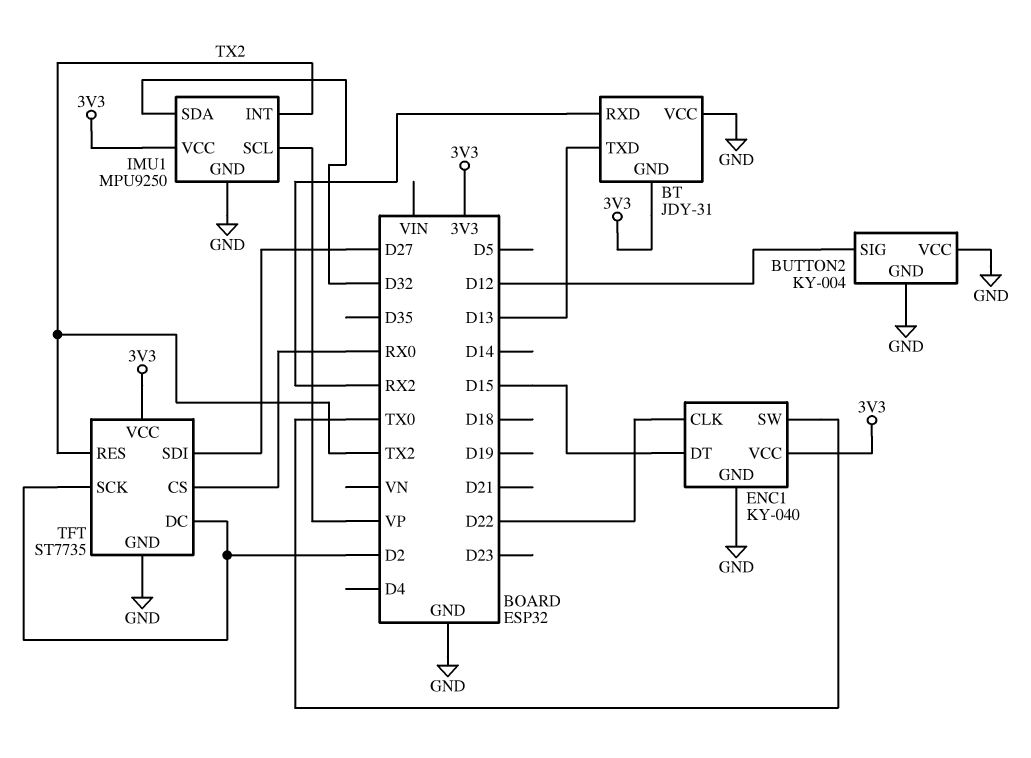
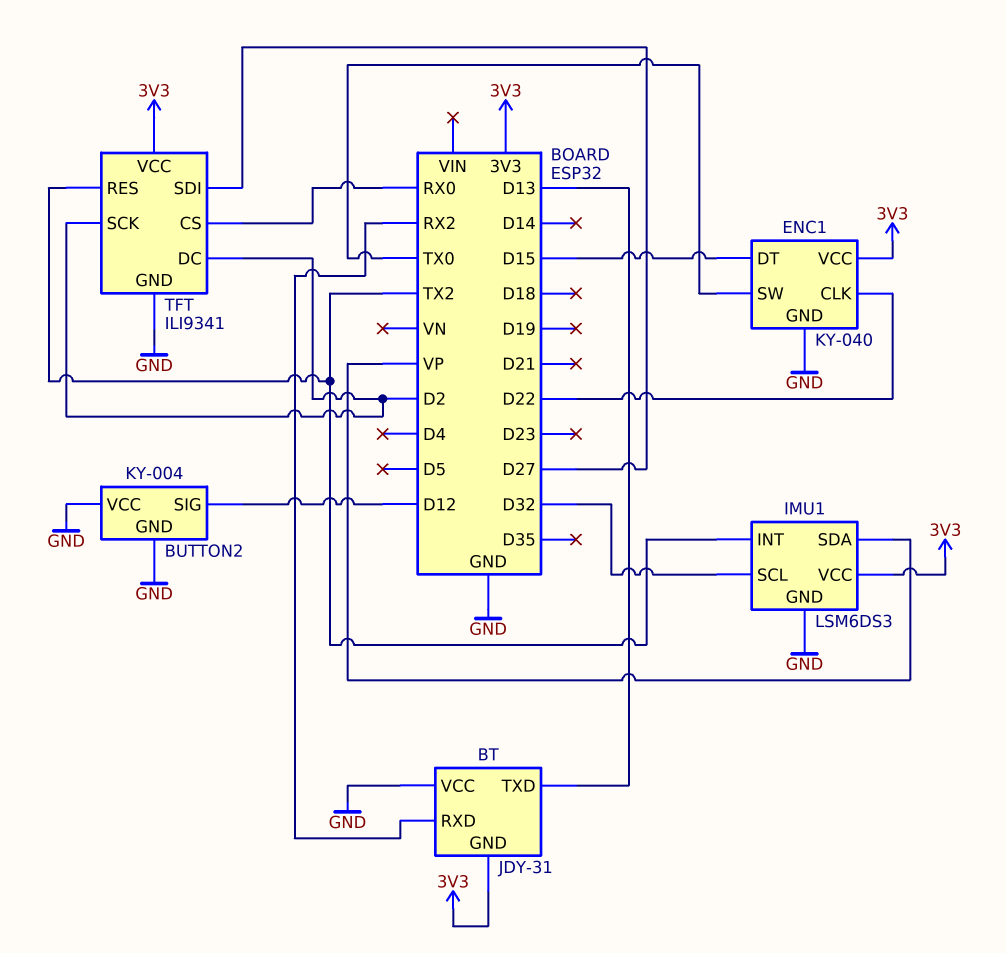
IMU1: MPU9250 -> LSM6DS3
IMU1 pin SCL: VP -> D32
IMU1 pin SDA: D32 -> VP
TFT: ST7735 -> ILI9341

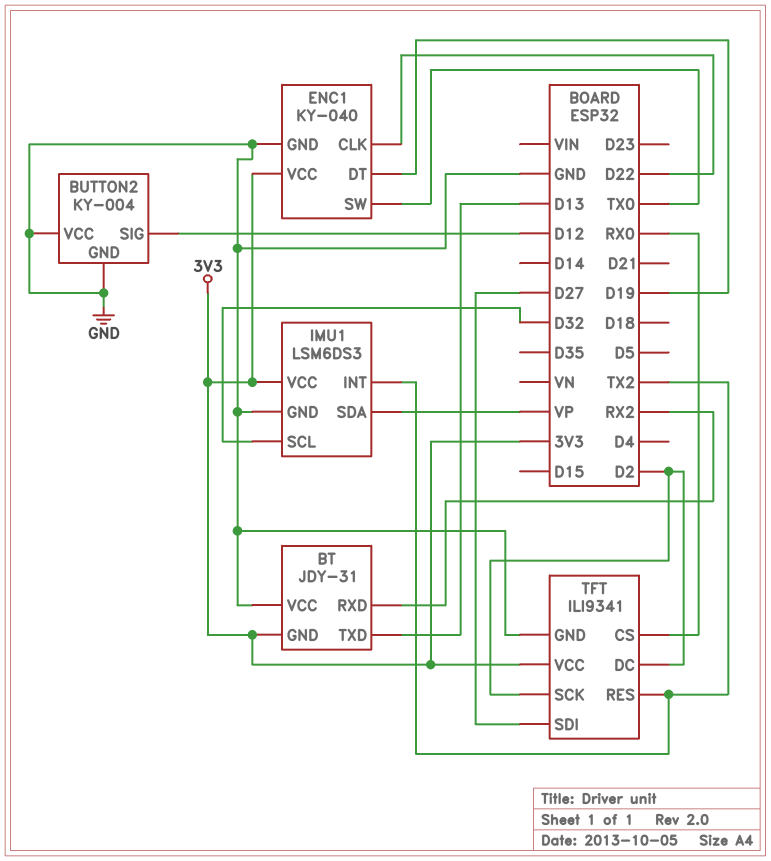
ENC1 pin DT: D15 -> D19

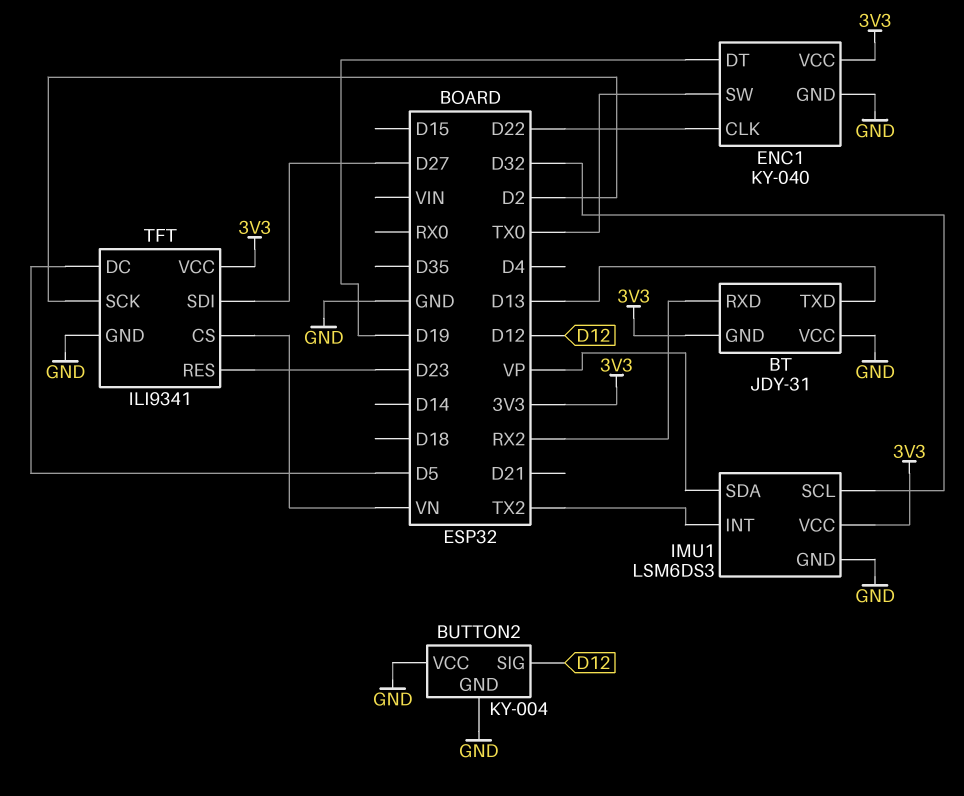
TFT pin CS: RX0 -> VN
TFT pin DC: D2 -> D5
TFT pin RES: TX2 -> D23

